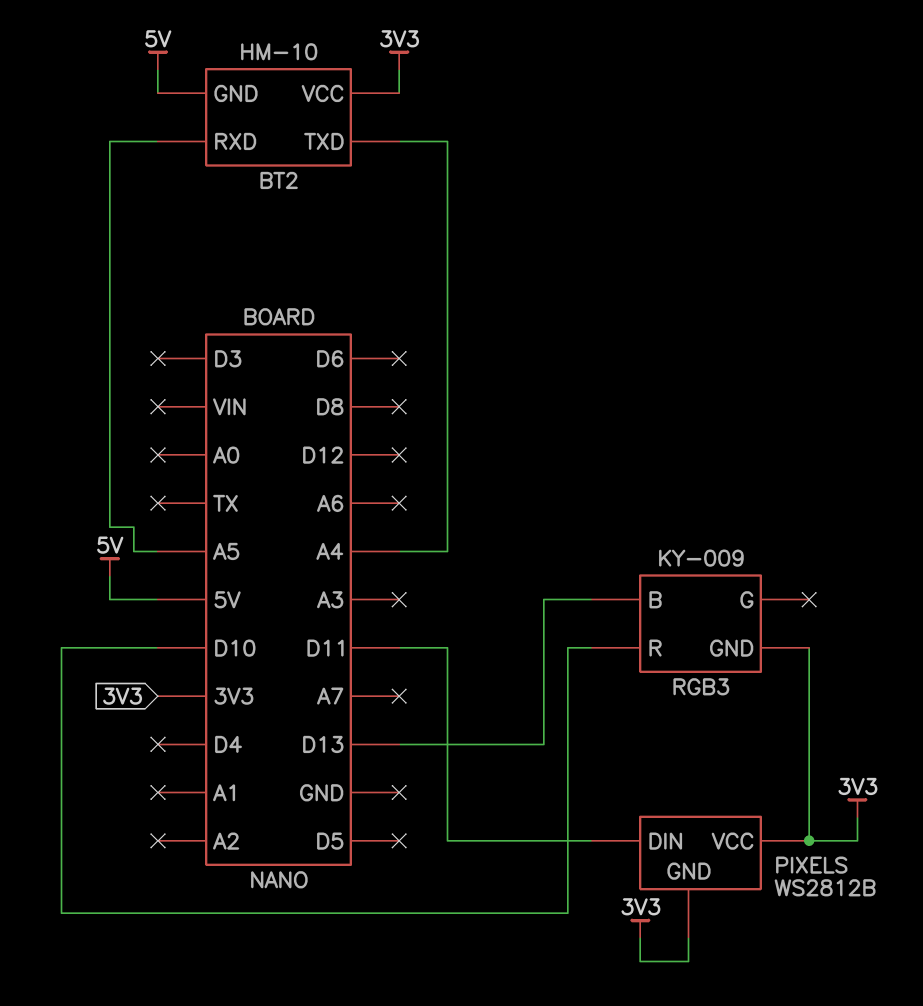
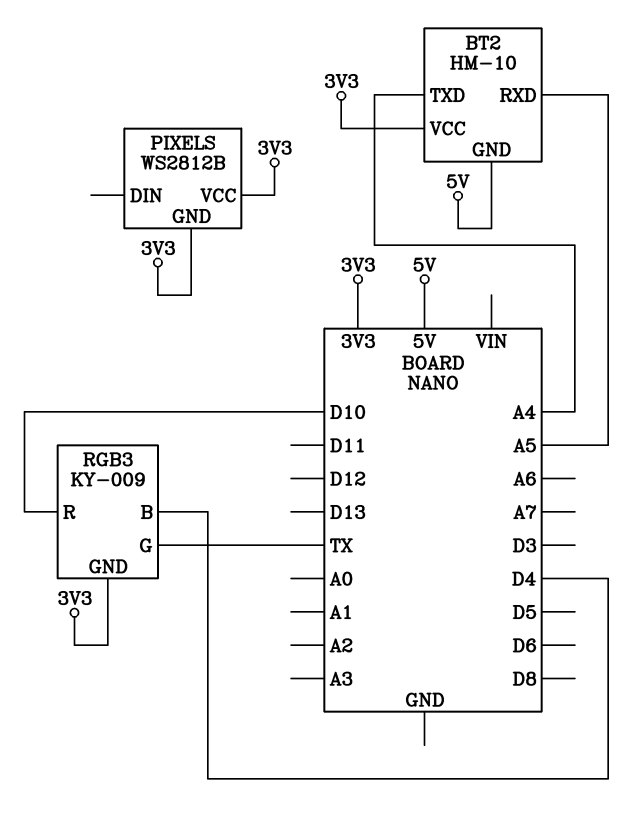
PIXELS pin DIN: D11 -> none
RGB3 pin B: D13 -> D4
RGB3 pin G: none -> TX

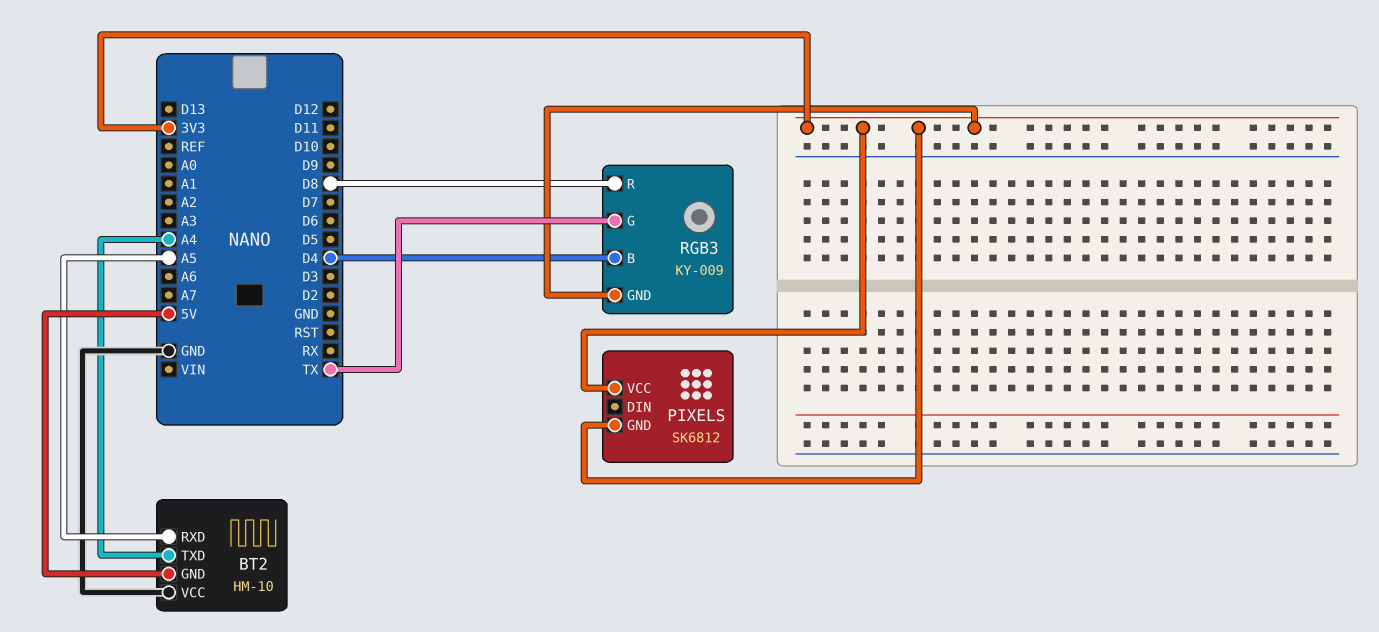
BT2 pin VCC: 3V3 -> GND
PIXELS: WS2812B -> SK6812
RGB3 pin R: D10 -> D8

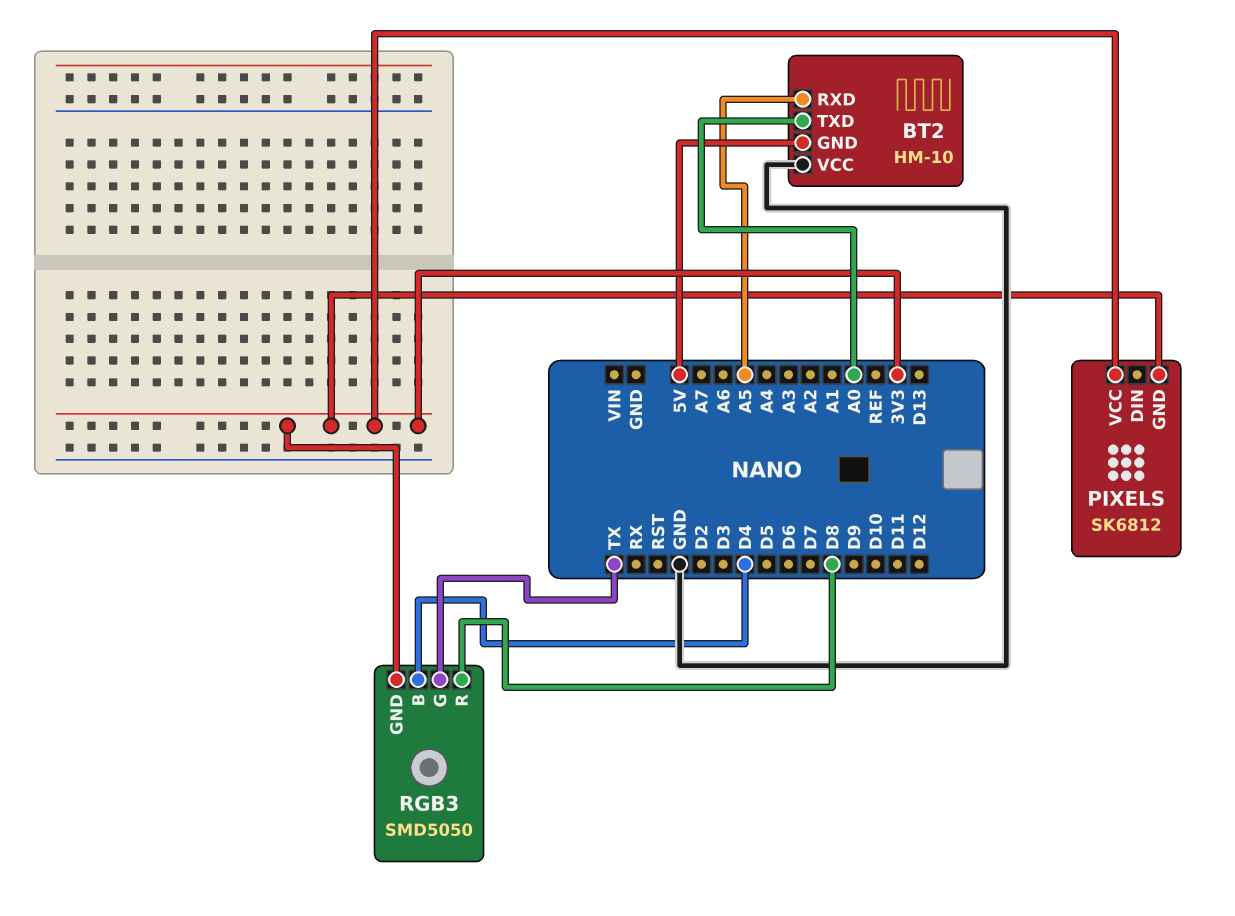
BT2 pin TXD: A4 -> A0
RGB3: KY-009 -> SMD5050

